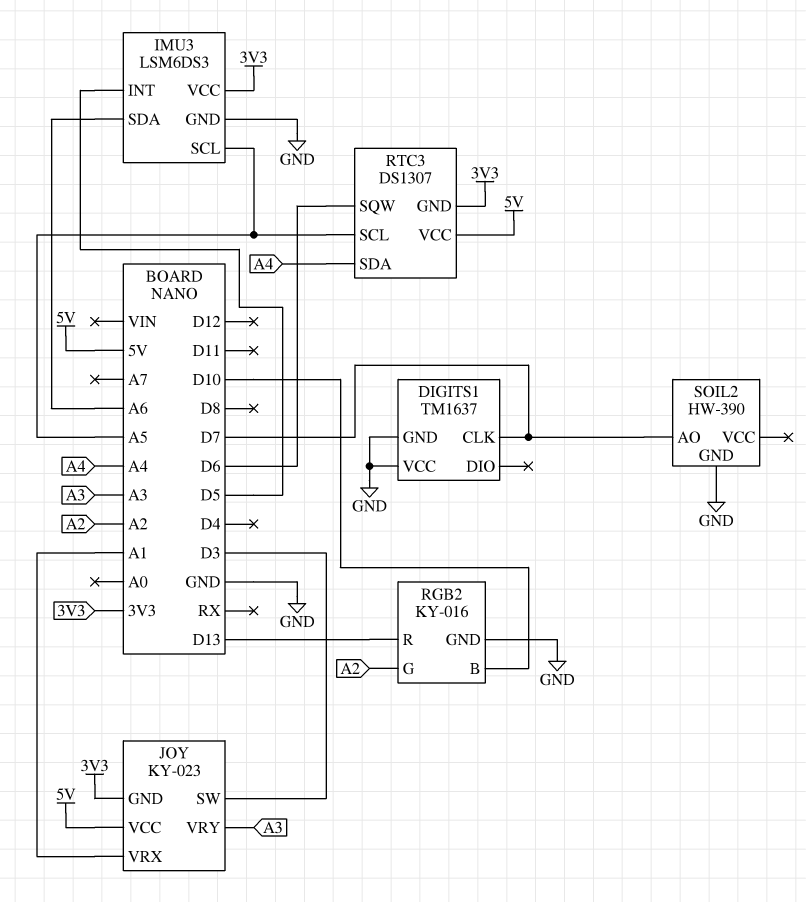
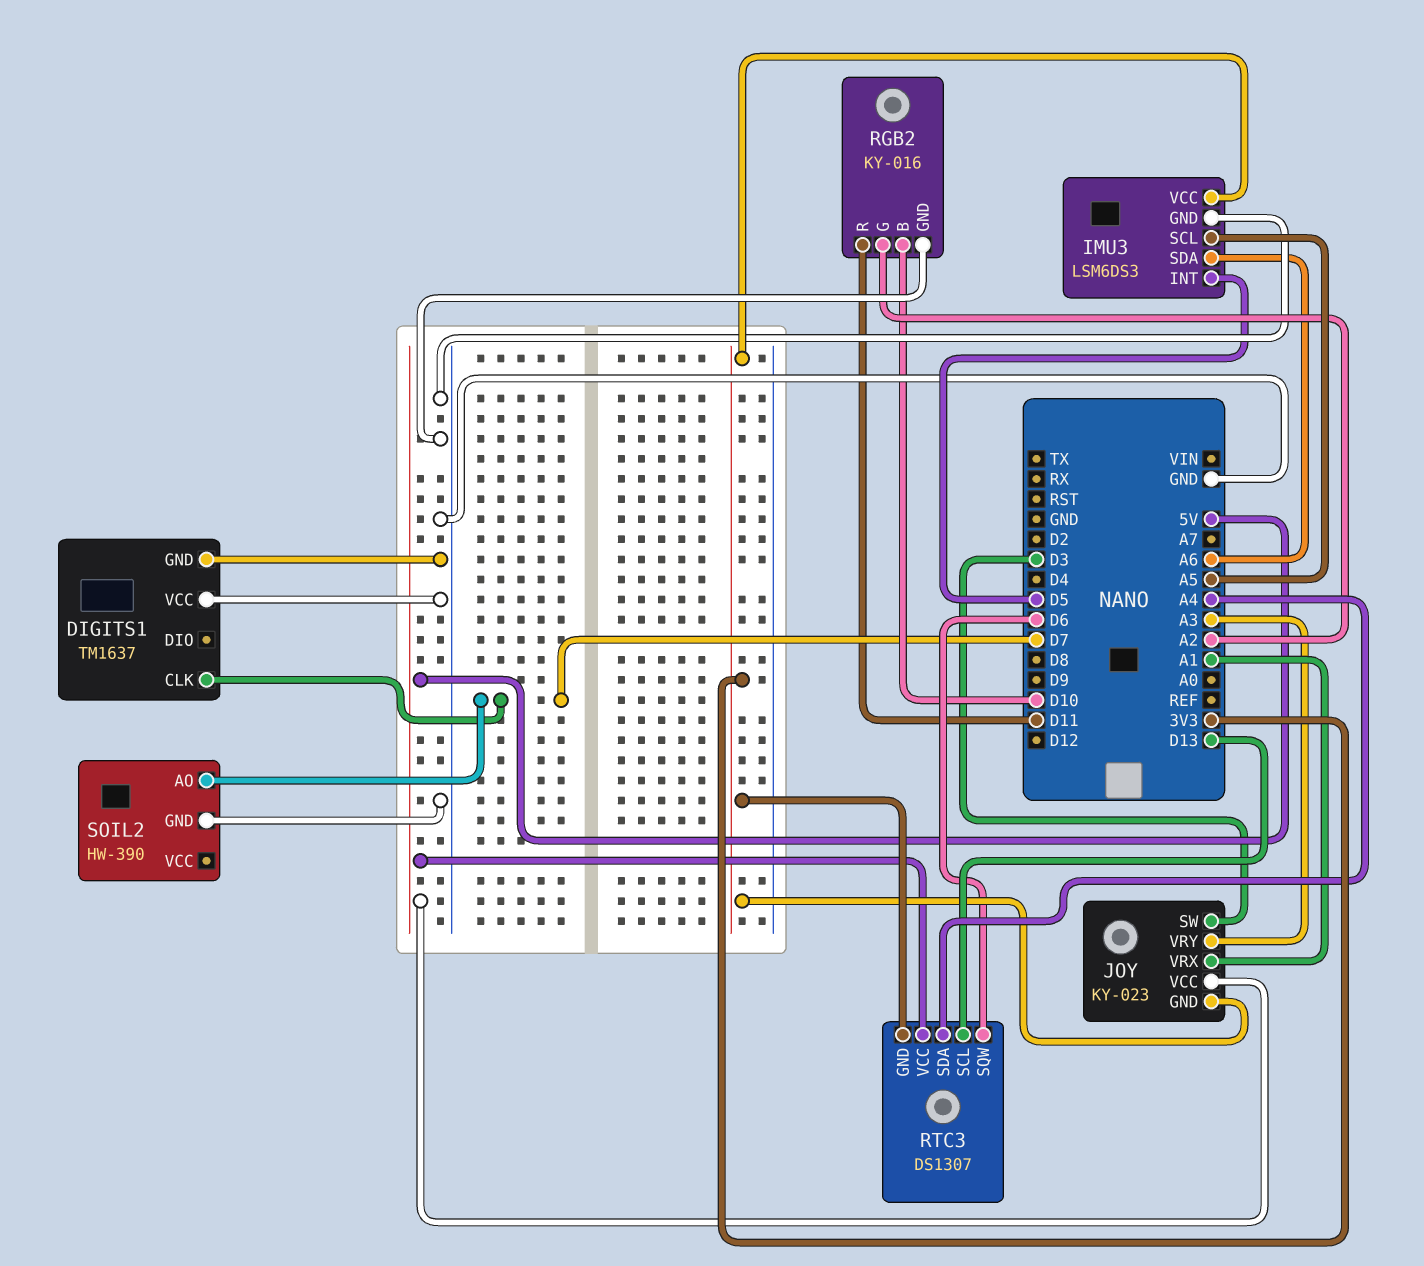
RGB2 pin R: D13 -> D11
RTC3 pin SCL: A5 -> D13

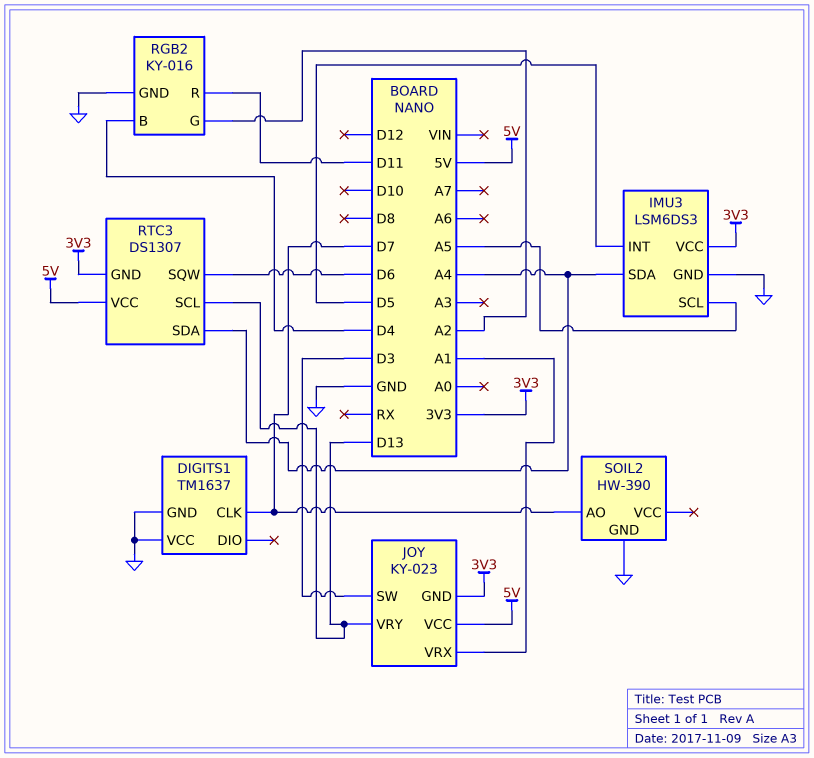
IMU3 pin SDA: A6 -> A4
JOY pin VRY: A3 -> D13
RGB2 pin B: D10 -> D4

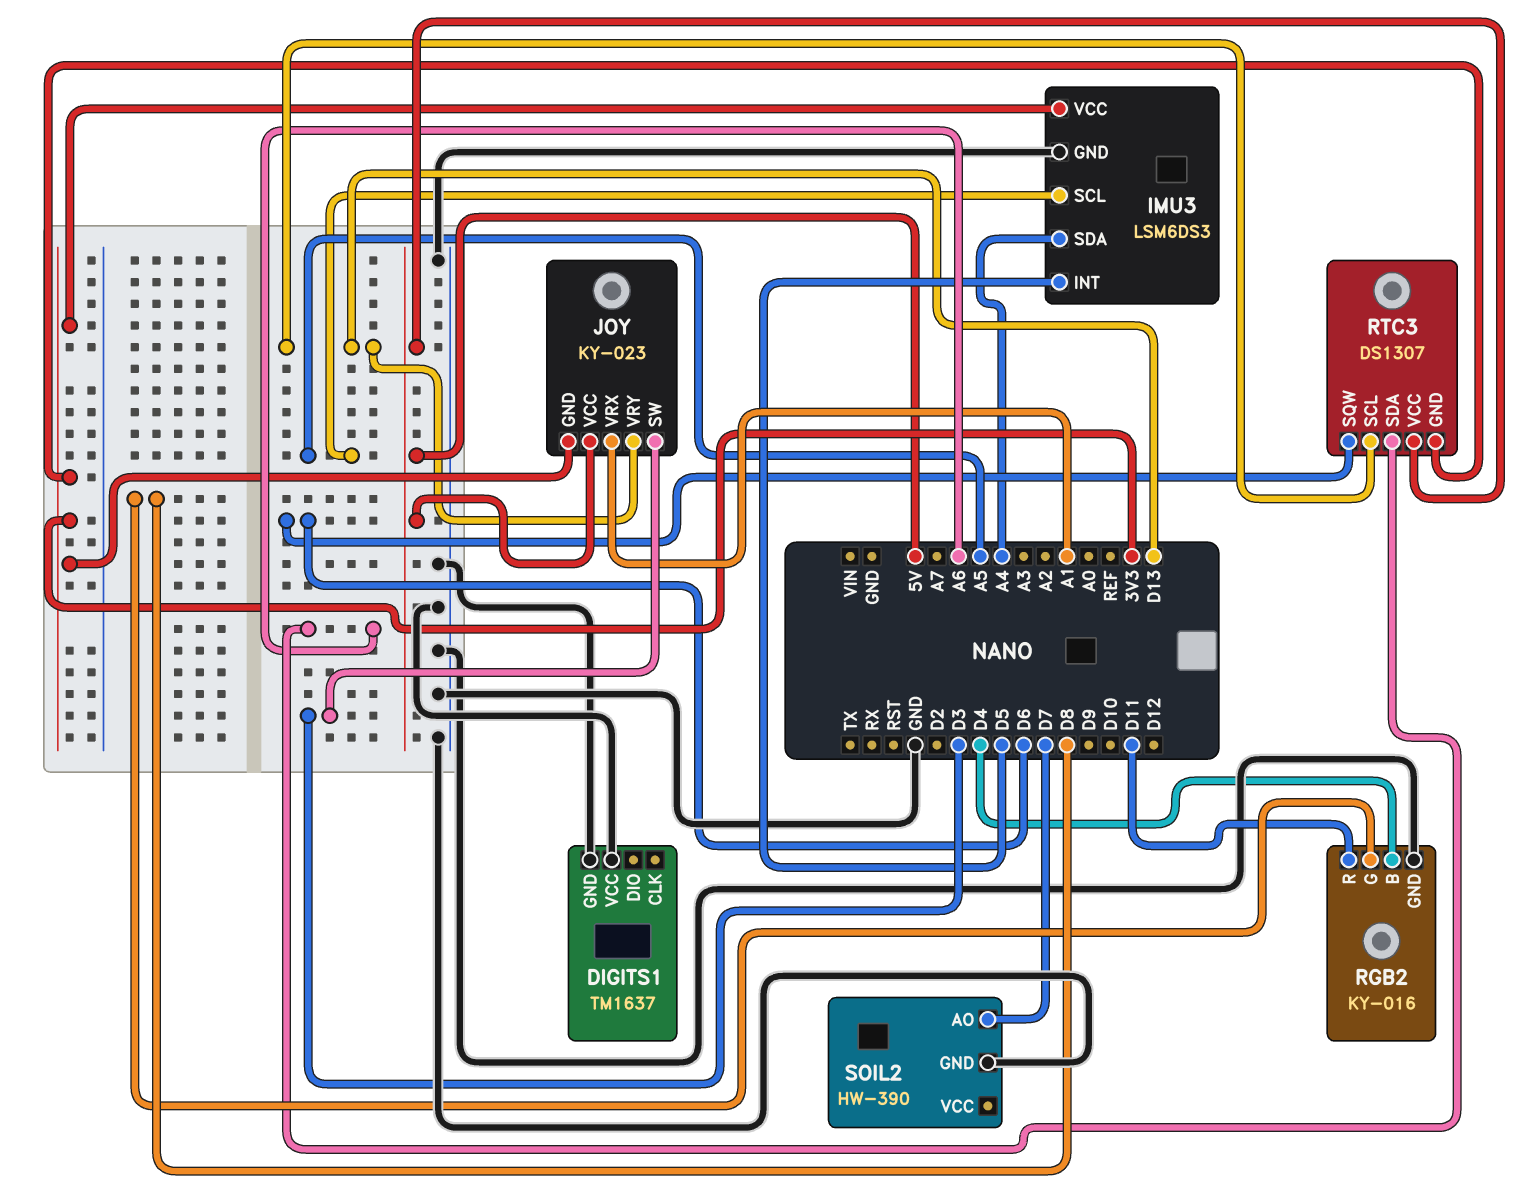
DIGITS1 pin CLK: D7 -> none
RGB2 pin G: A2 -> D8
RTC3 pin SDA: A4 -> A6

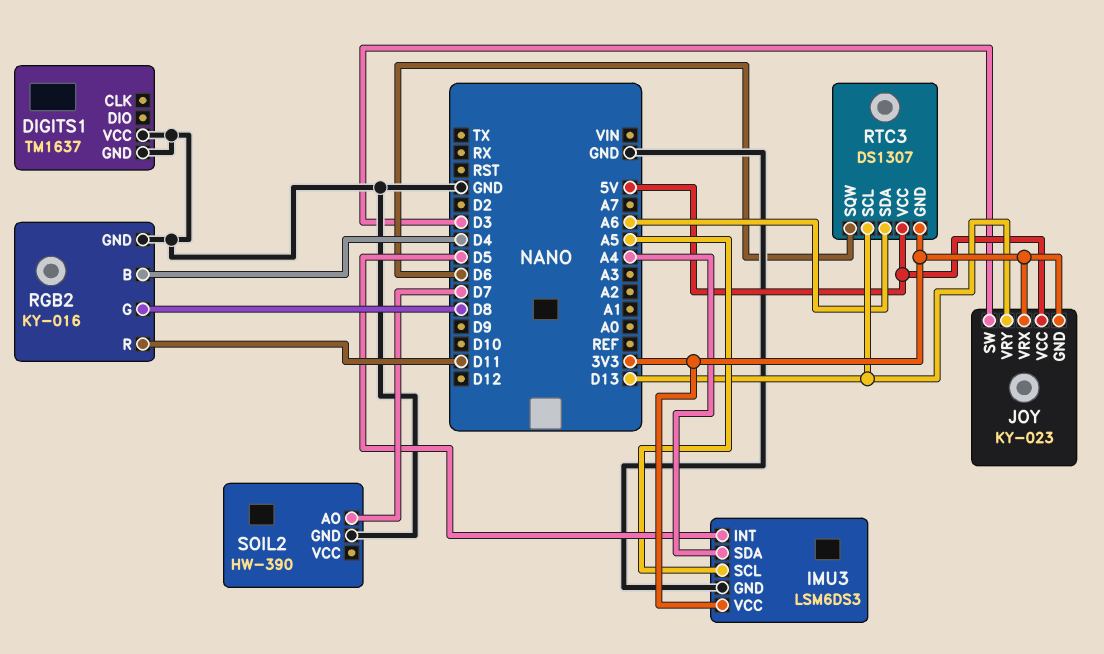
JOY pin VRX: A1 -> 3V3

